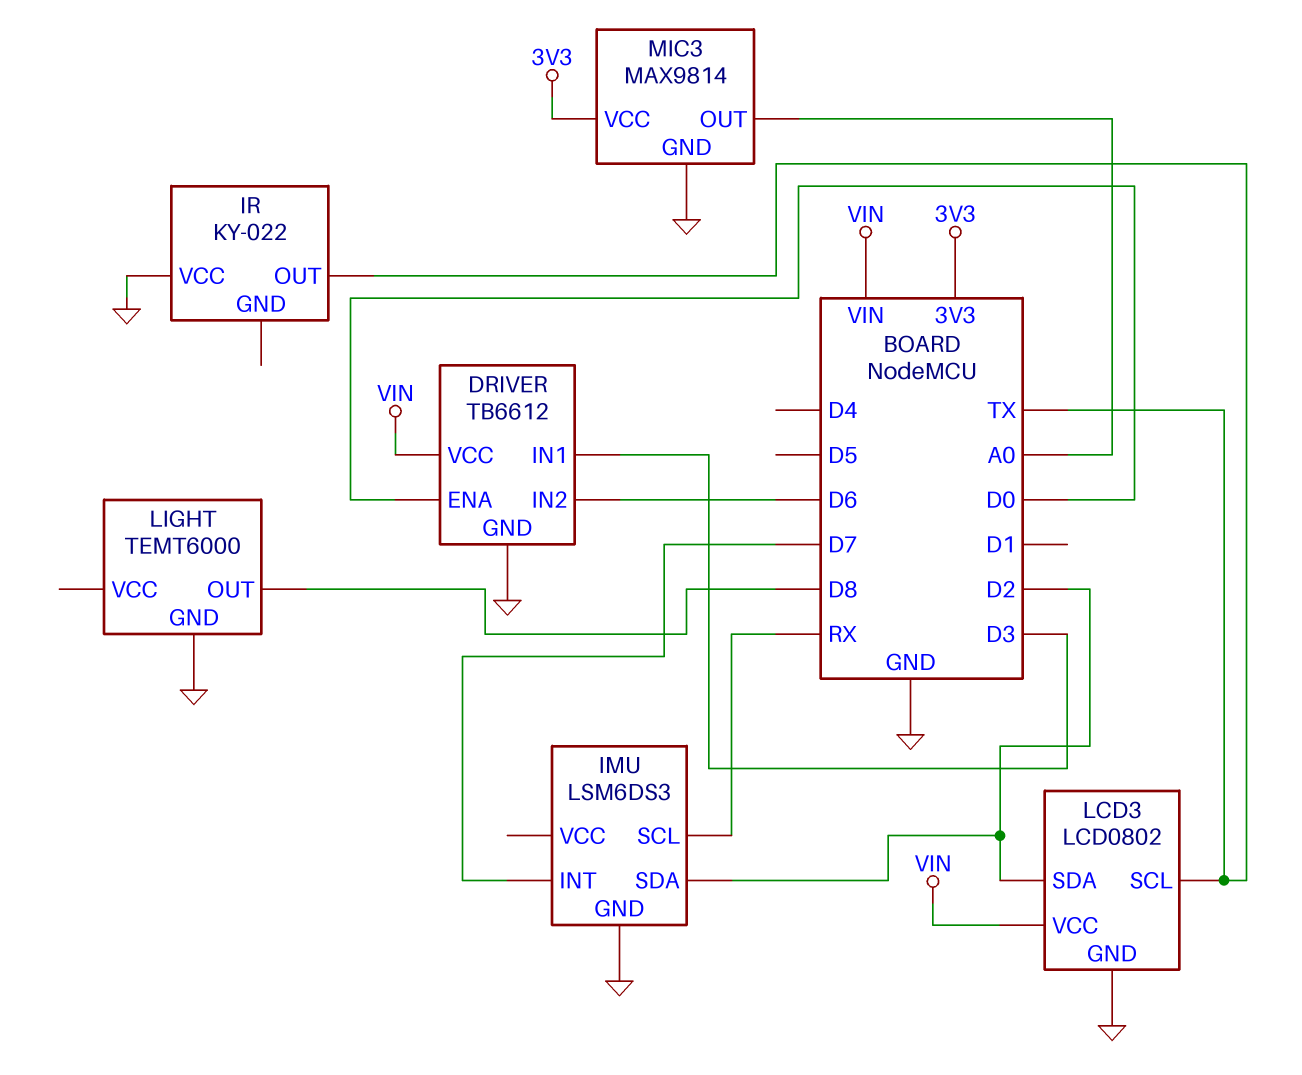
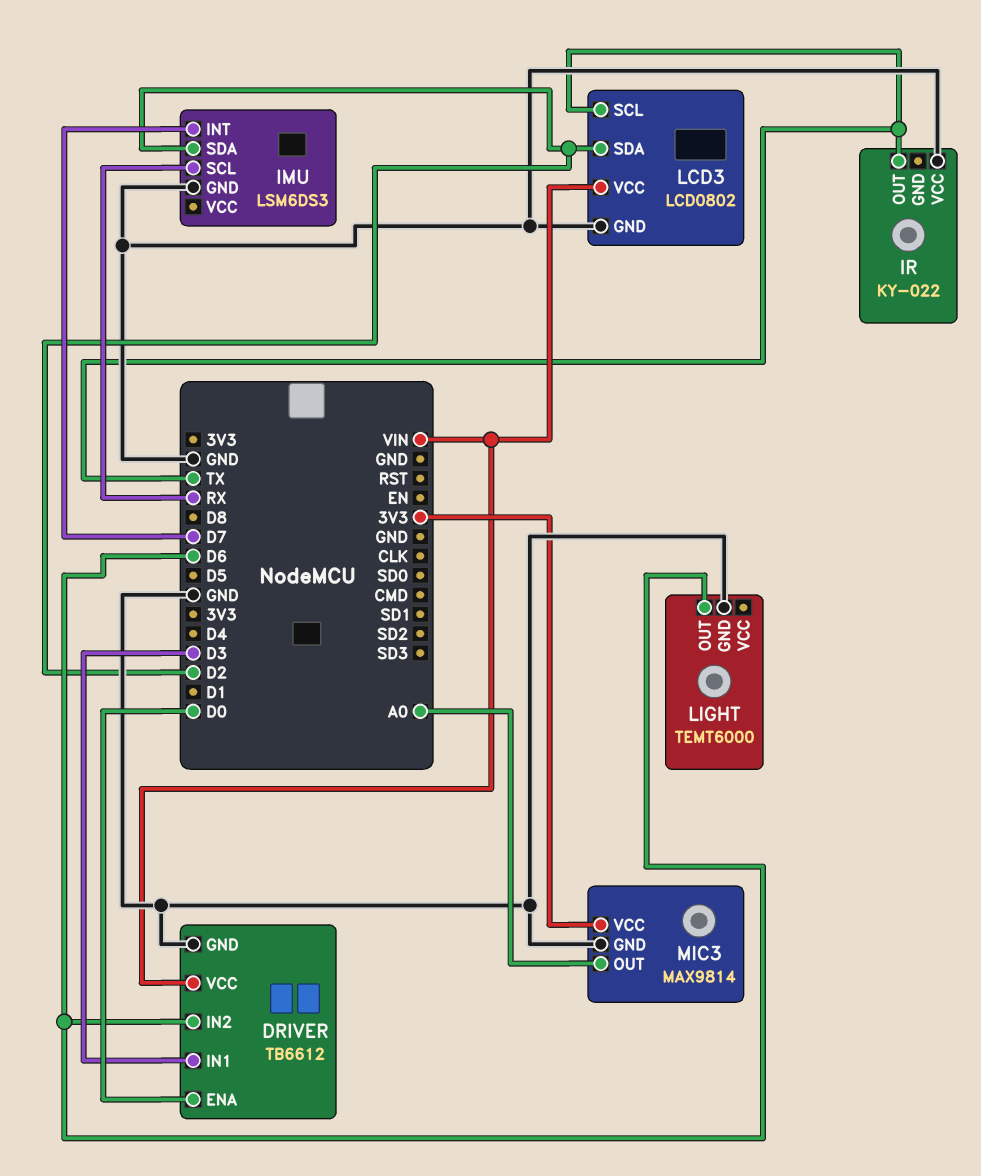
LIGHT pin OUT: D8 -> D6

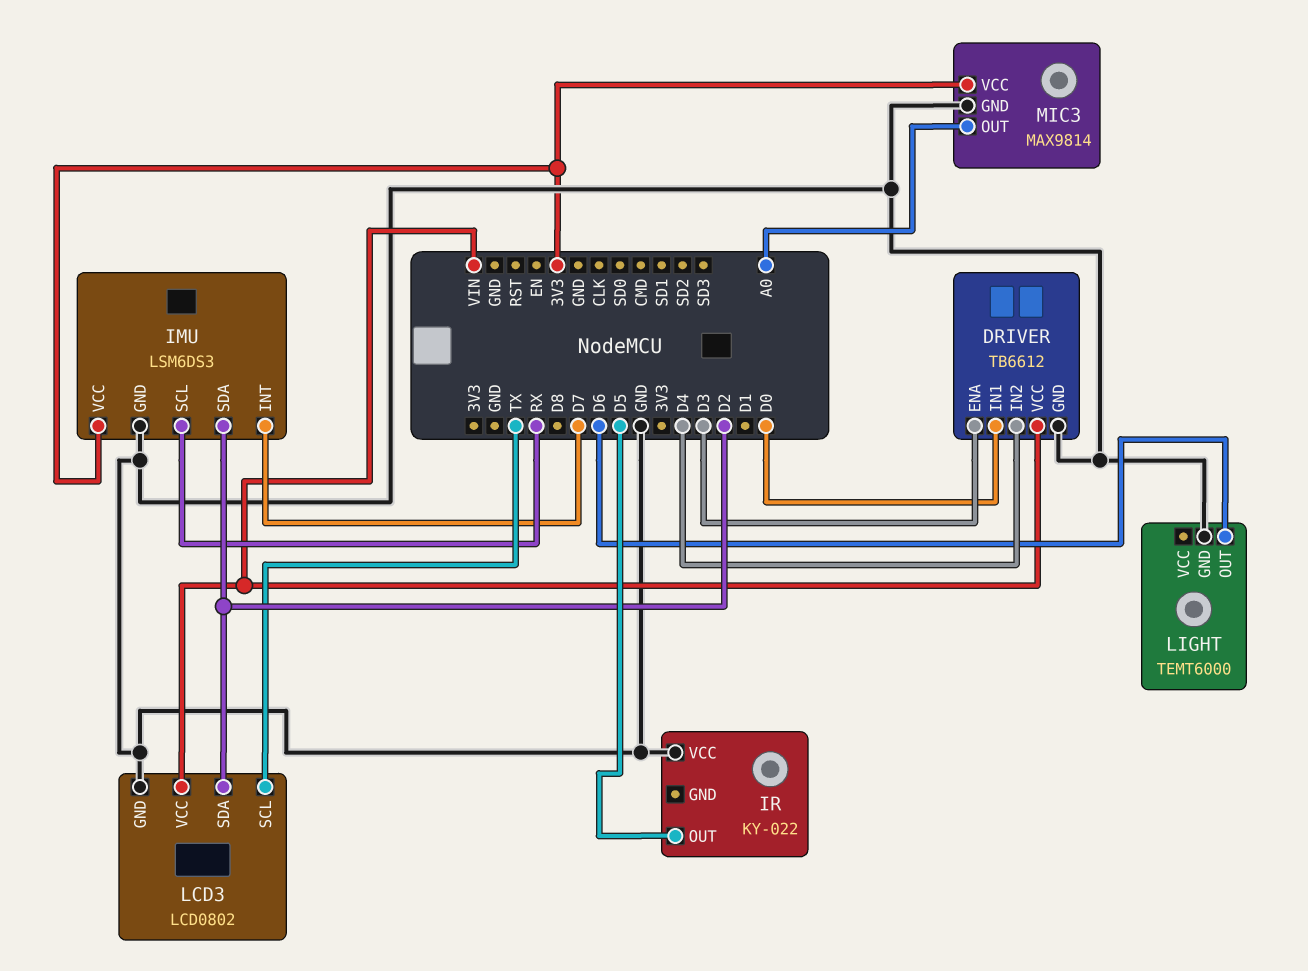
DRIVER pin ENA: D0 -> D3
DRIVER pin IN1: D3 -> D0
DRIVER pin IN2: D6 -> D4
IMU pin VCC: none -> 3V3
IR pin OUT: TX -> D5

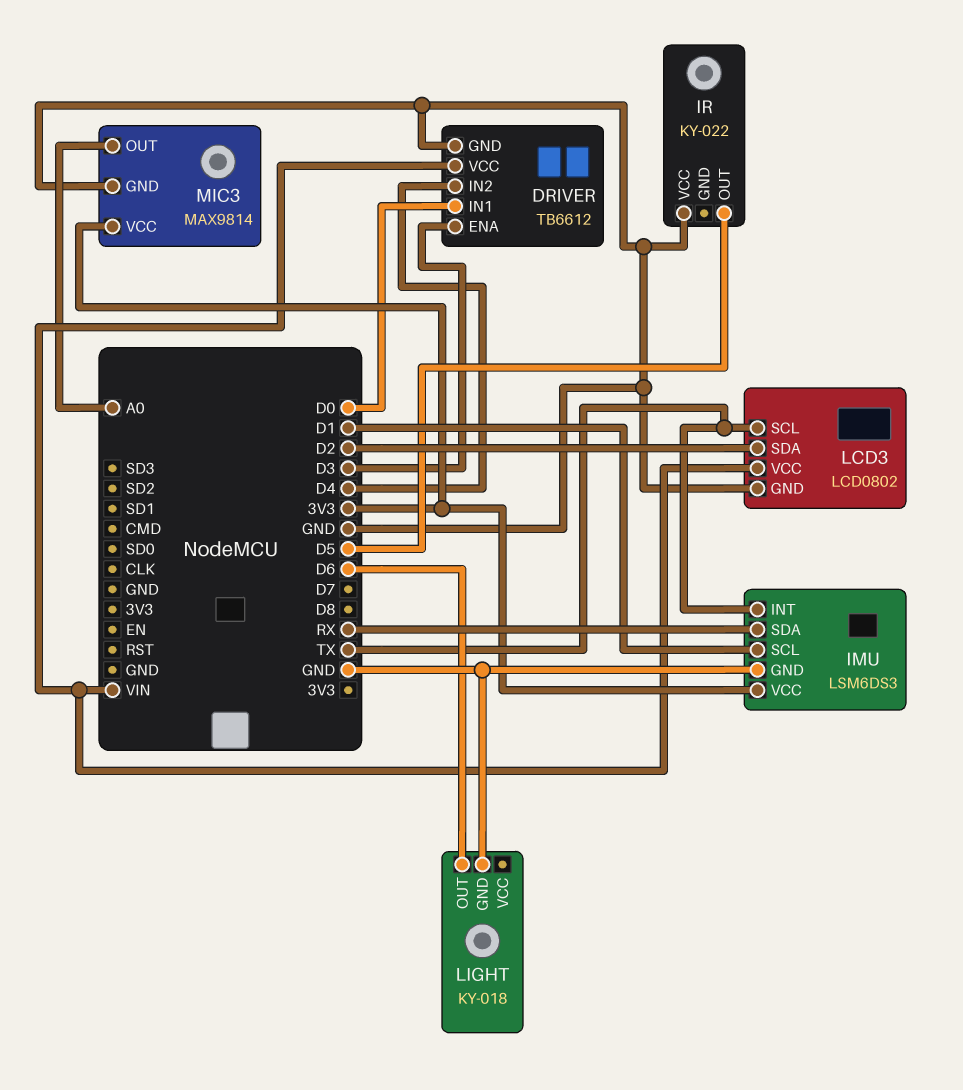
IMU pin INT: D7 -> TX
IMU pin SCL: RX -> D1
IMU pin SDA: D2 -> RX
LIGHT: TEMT6000 -> KY-018

